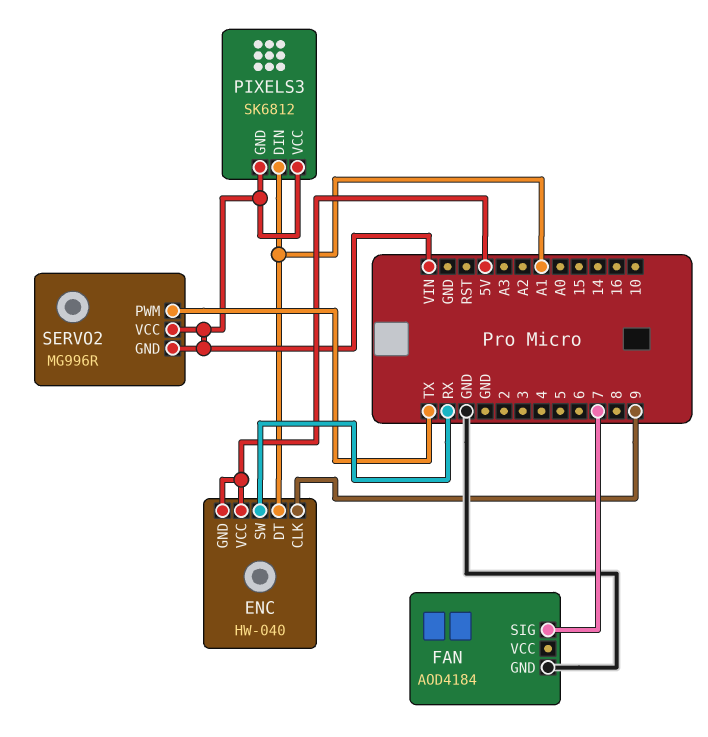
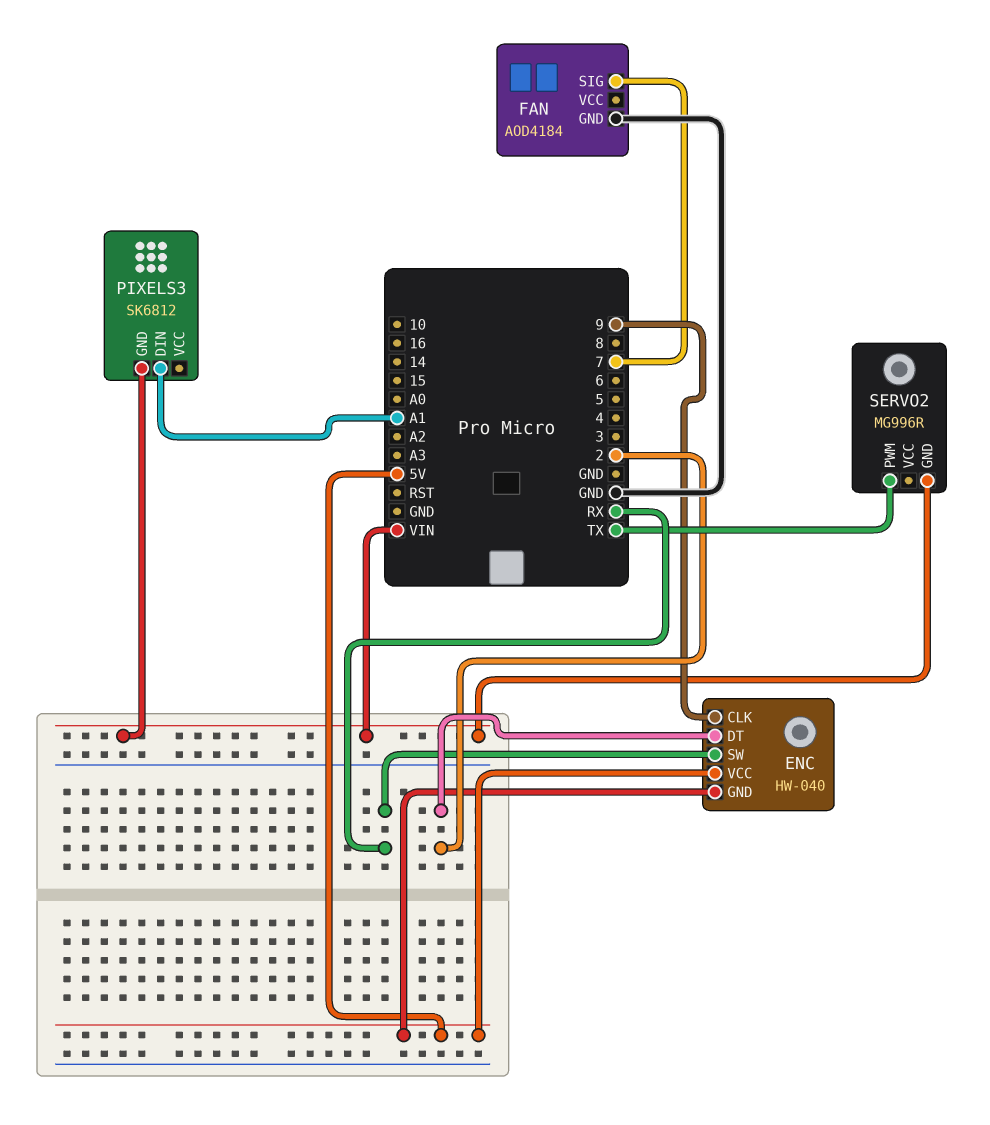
ENC pin DT: A1 -> 2
PIXELS3 pin VCC: VIN -> none
SERVO2 pin VCC: VIN -> none

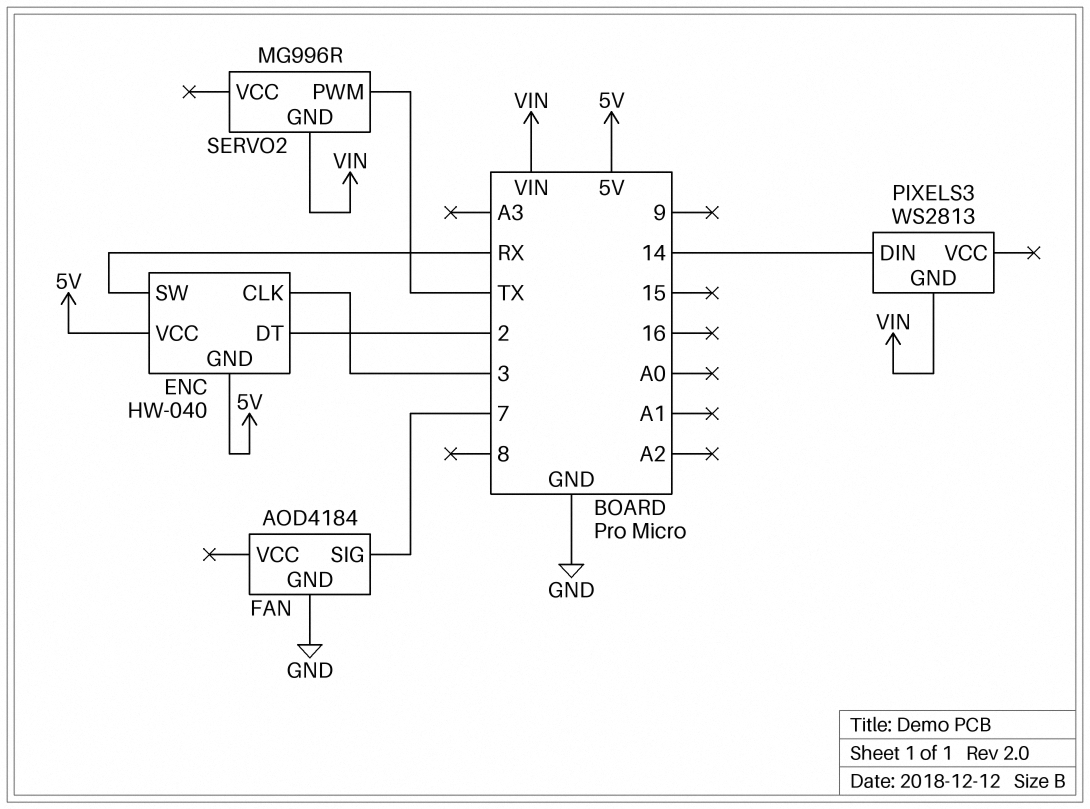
ENC pin CLK: 9 -> 3
PIXELS3: SK6812 -> WS2813
PIXELS3 pin DIN: A1 -> 14

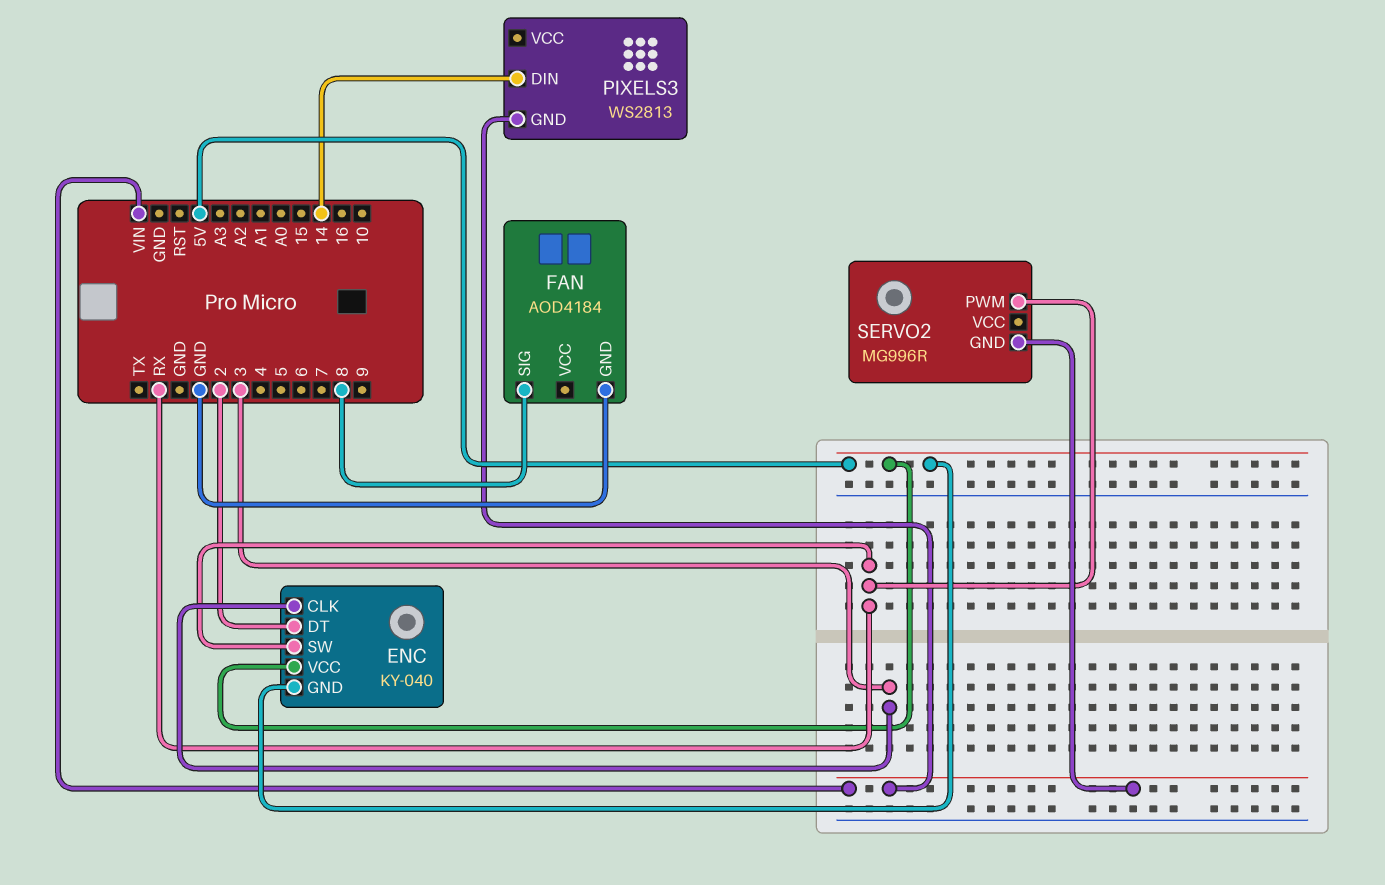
ENC: HW-040 -> KY-040
FAN pin SIG: 7 -> 8
SERVO2 pin PWM: TX -> RX

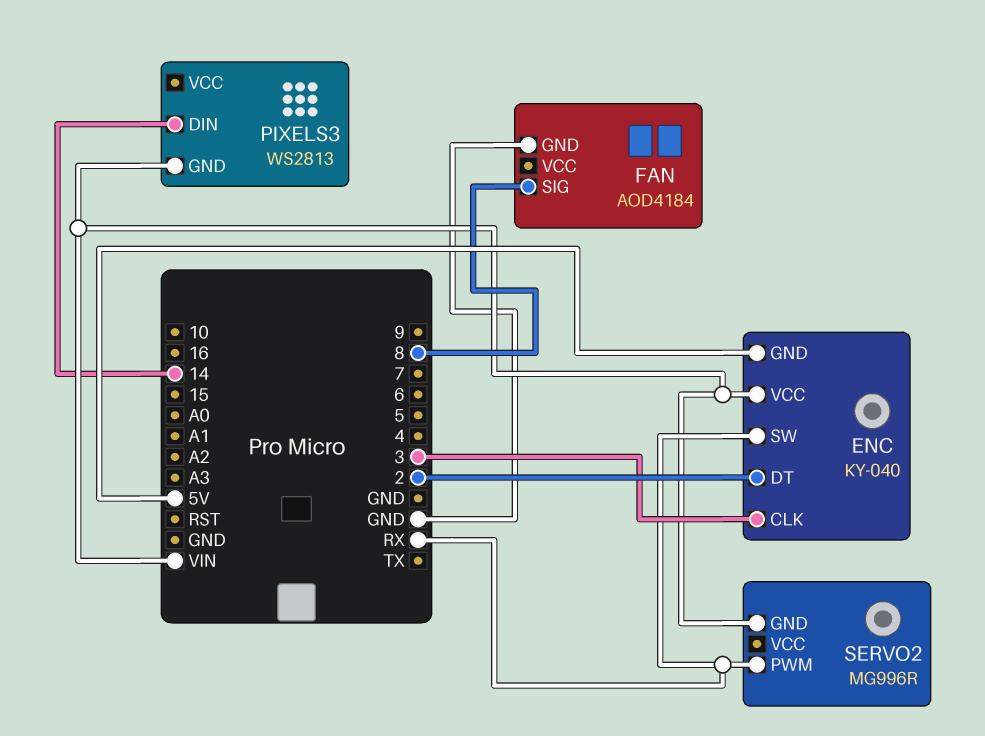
ENC pin VCC: 5V -> VIN

